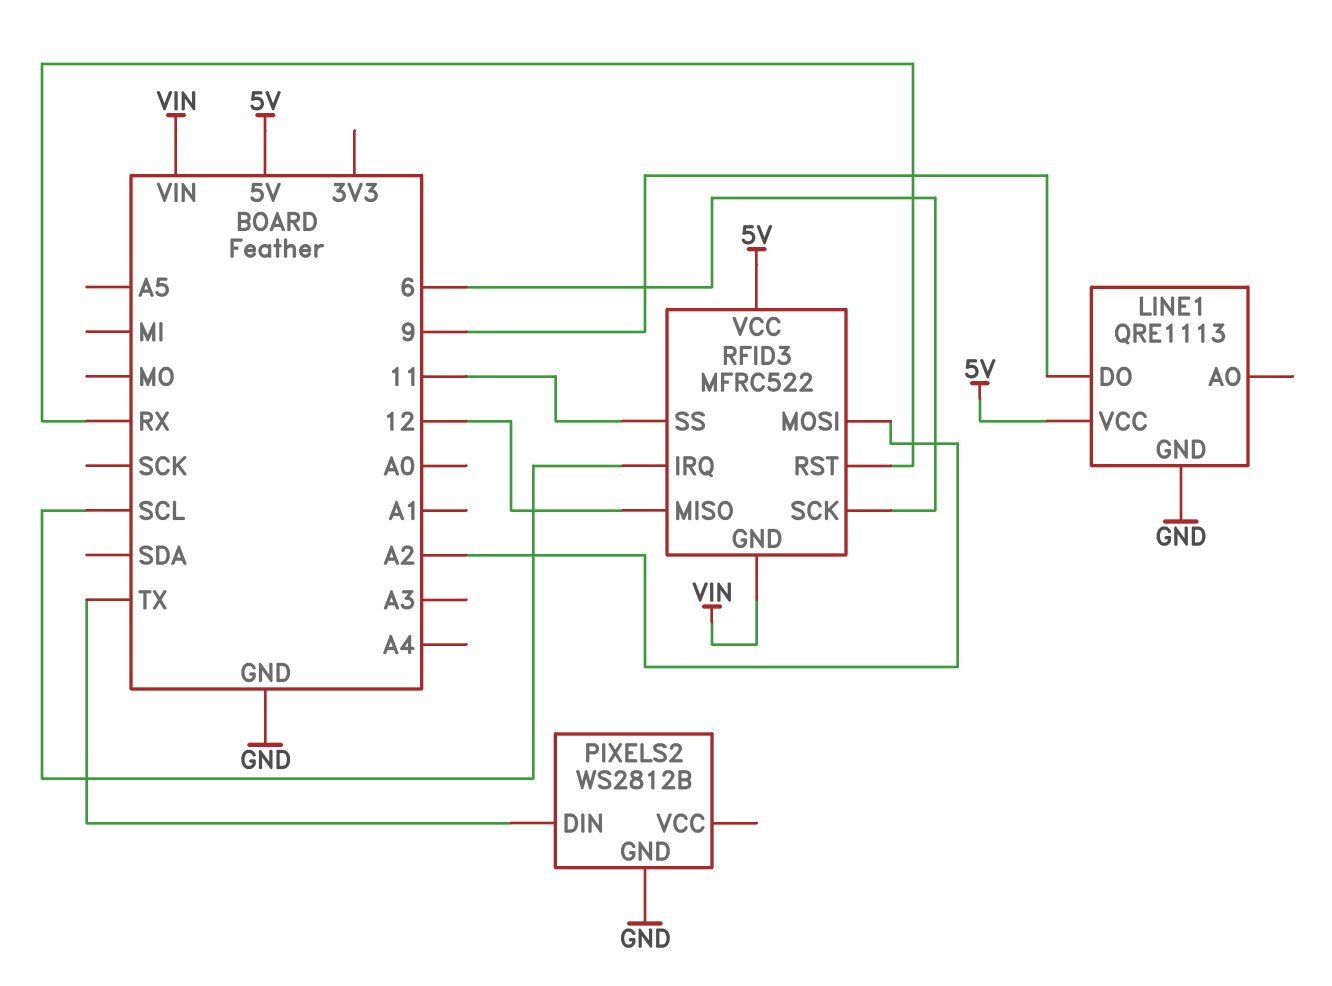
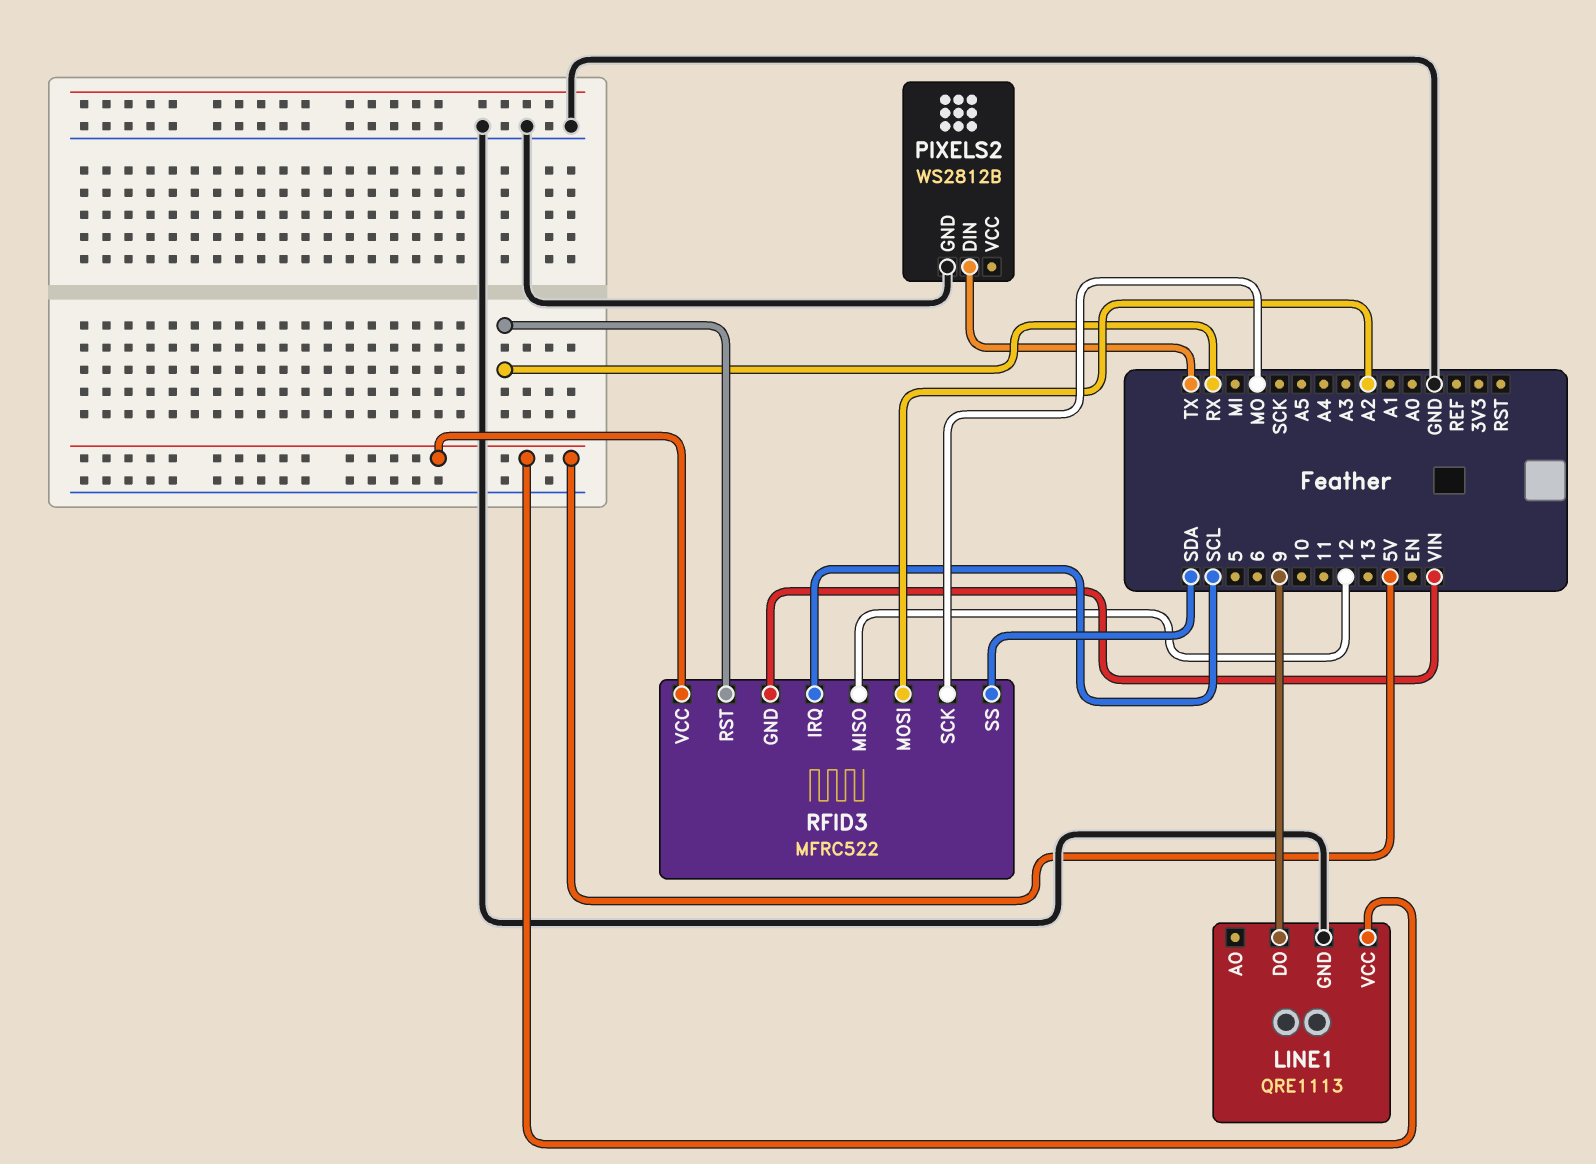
RFID3 pin SCK: 6 -> MO
RFID3 pin SS: 11 -> SDA

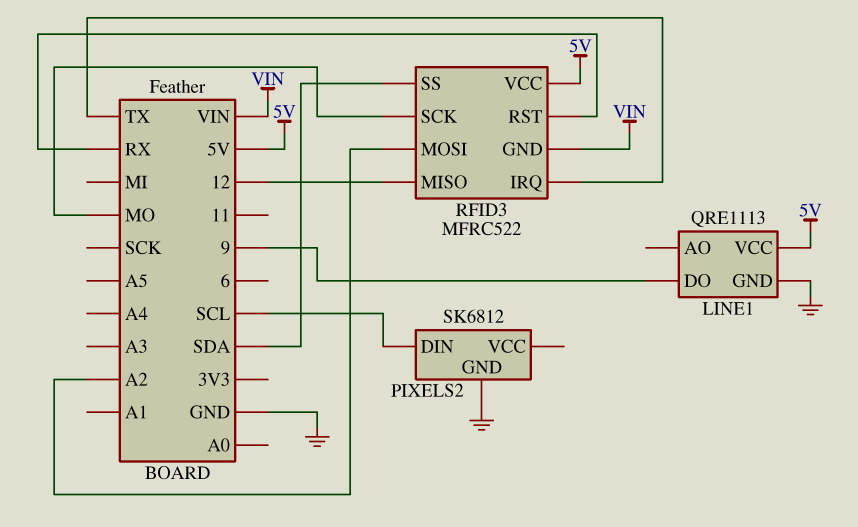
PIXELS2: WS2812B -> SK6812
PIXELS2 pin DIN: TX -> SCL
RFID3 pin IRQ: SCL -> TX

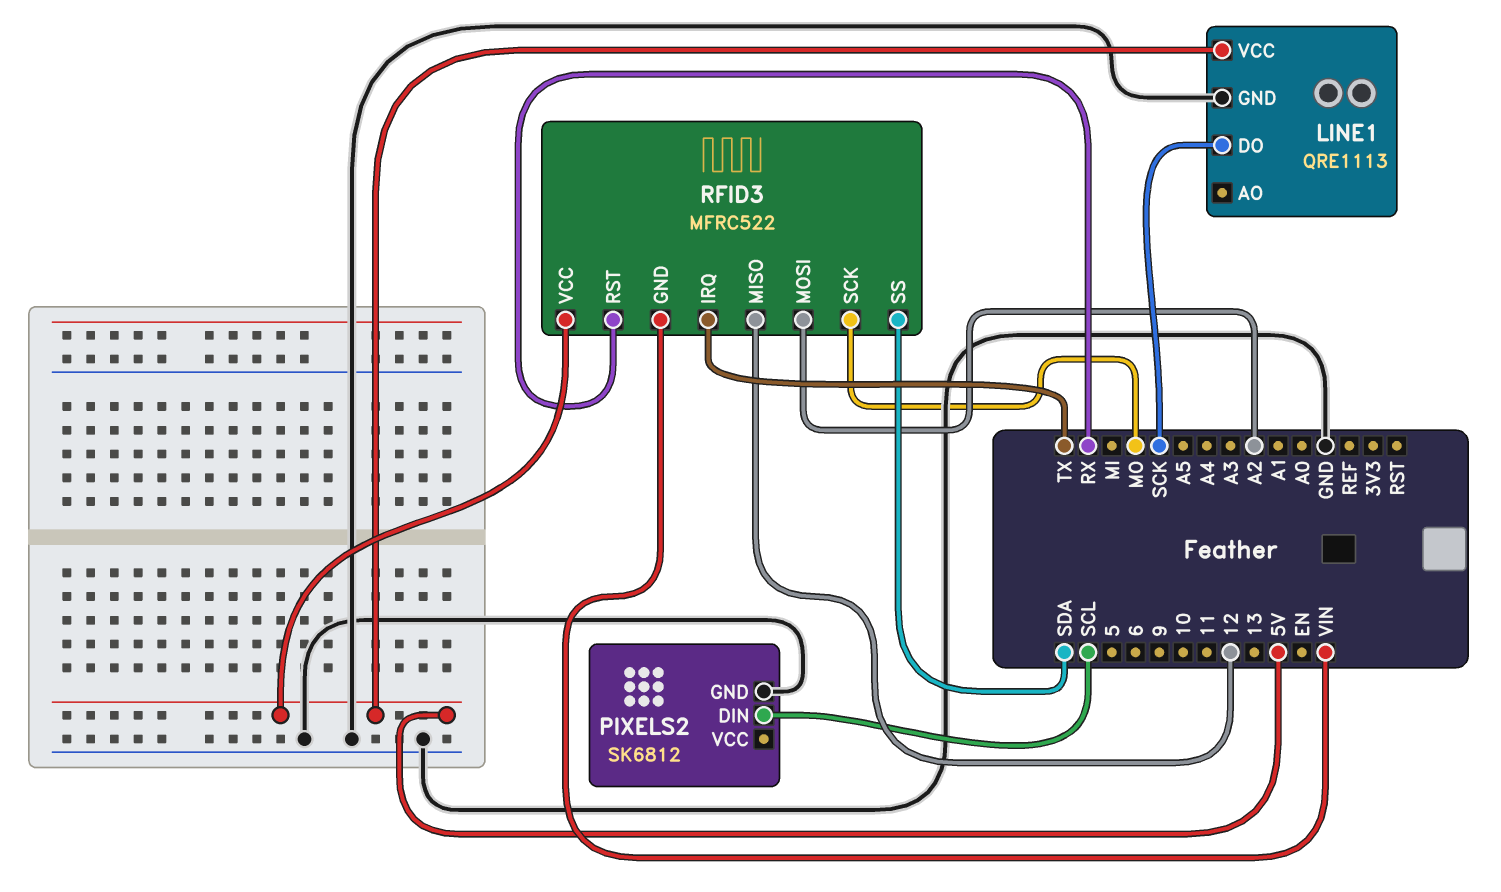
LINE1 pin DO: 9 -> SCK

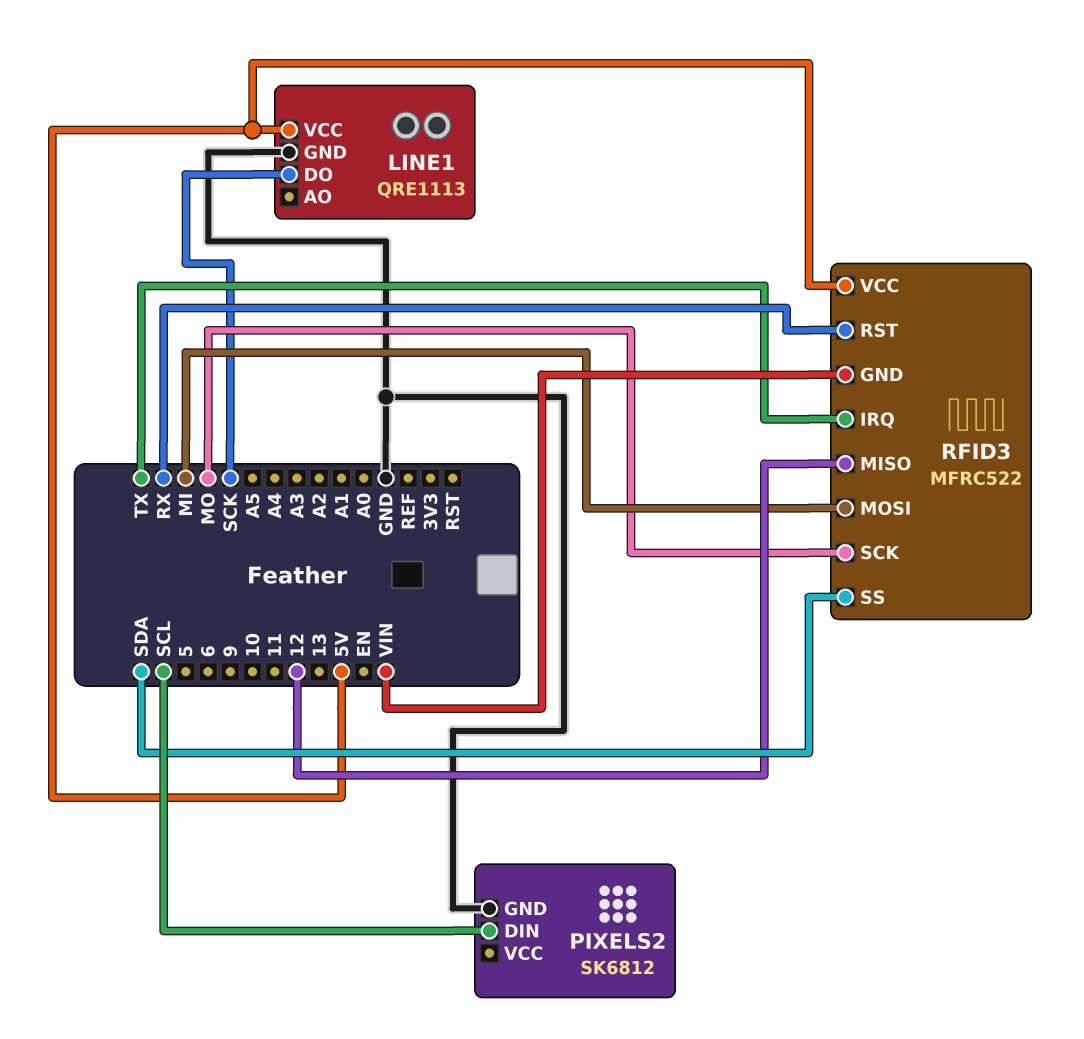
RFID3 pin MOSI: A2 -> MI

